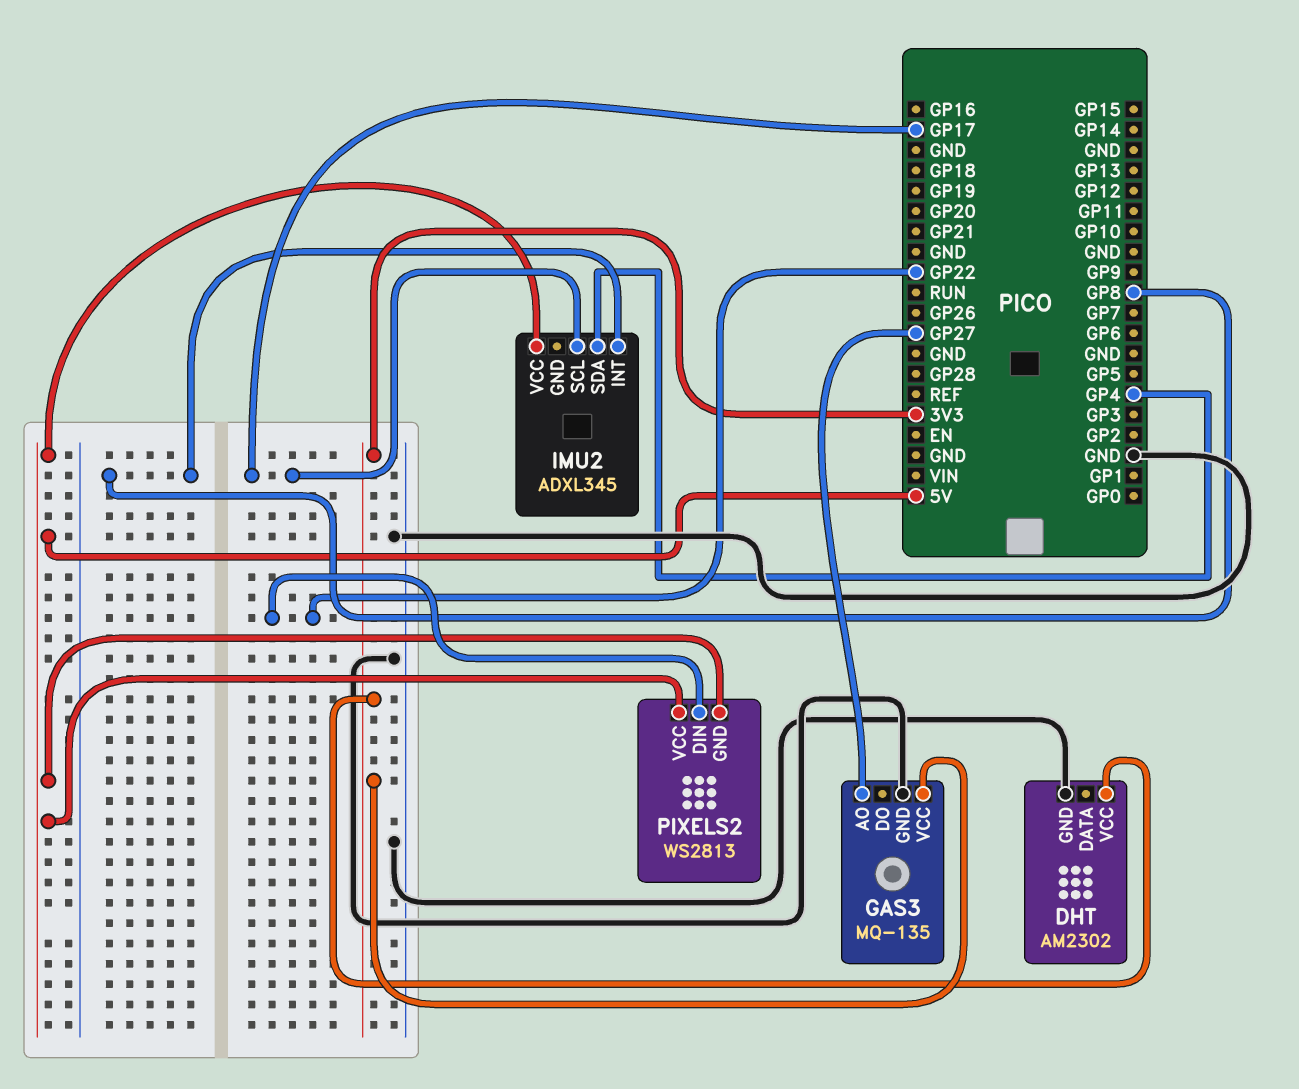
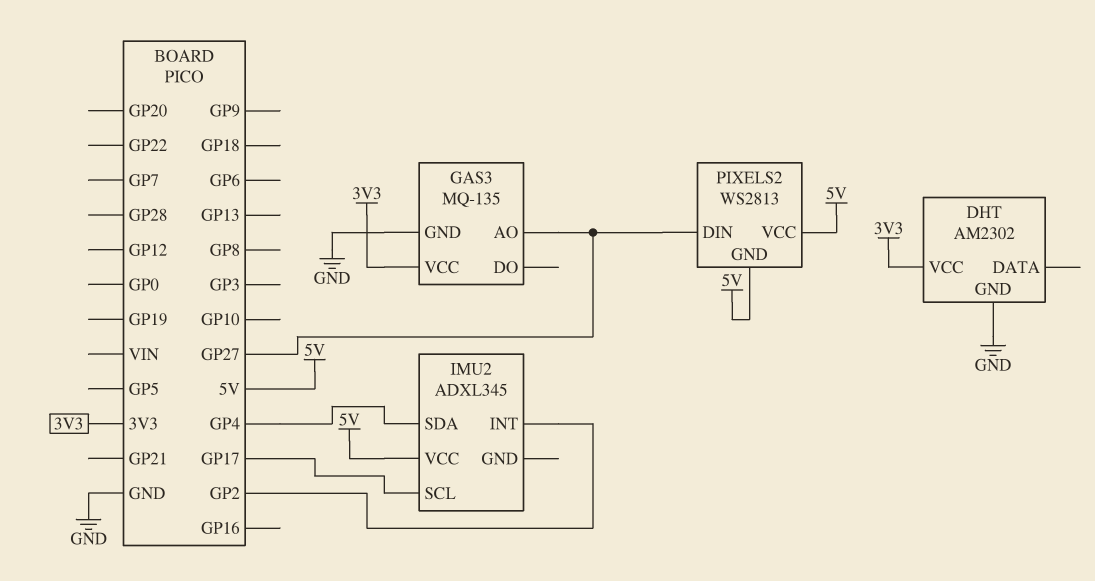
IMU2 pin INT: GP8 -> GP2
PIXELS2 pin DIN: GP22 -> GP27

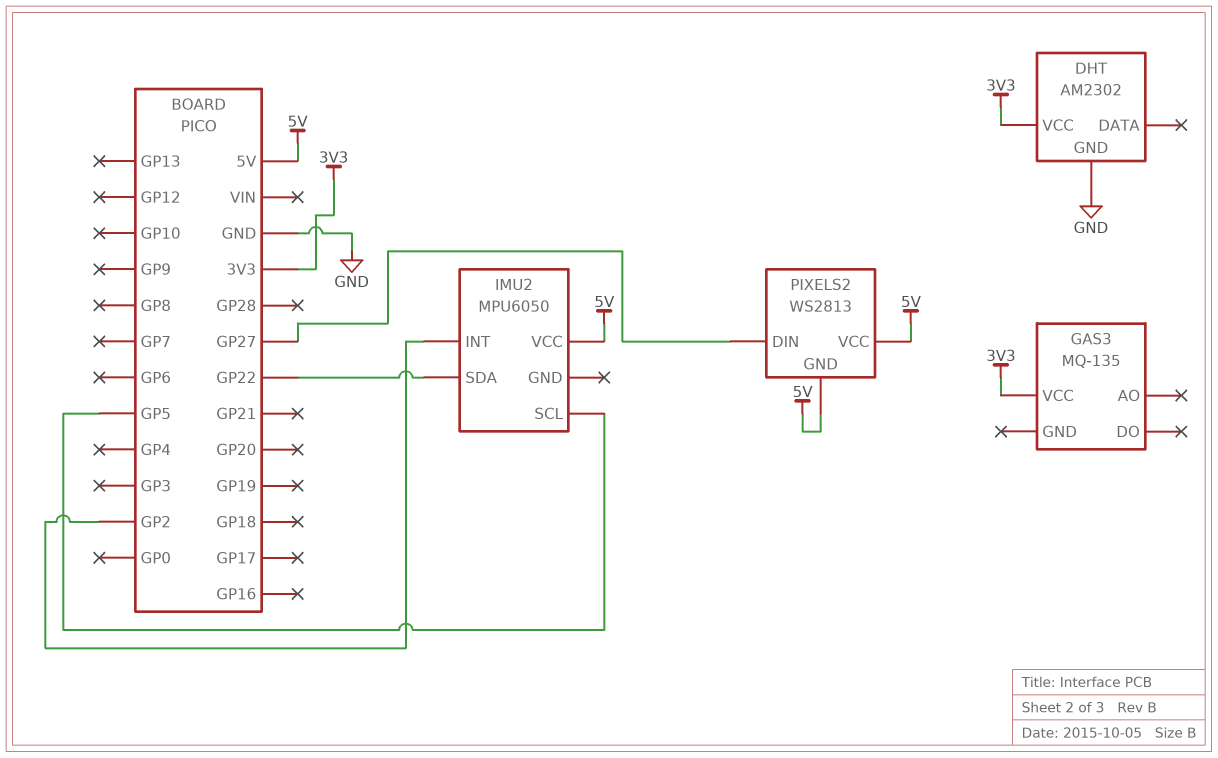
GAS3 pin AO: GP27 -> none
GAS3 pin GND: GND -> none
IMU2: ADXL345 -> MPU6050
IMU2 pin SCL: GP17 -> GP5
IMU2 pin SDA: GP4 -> GP22

